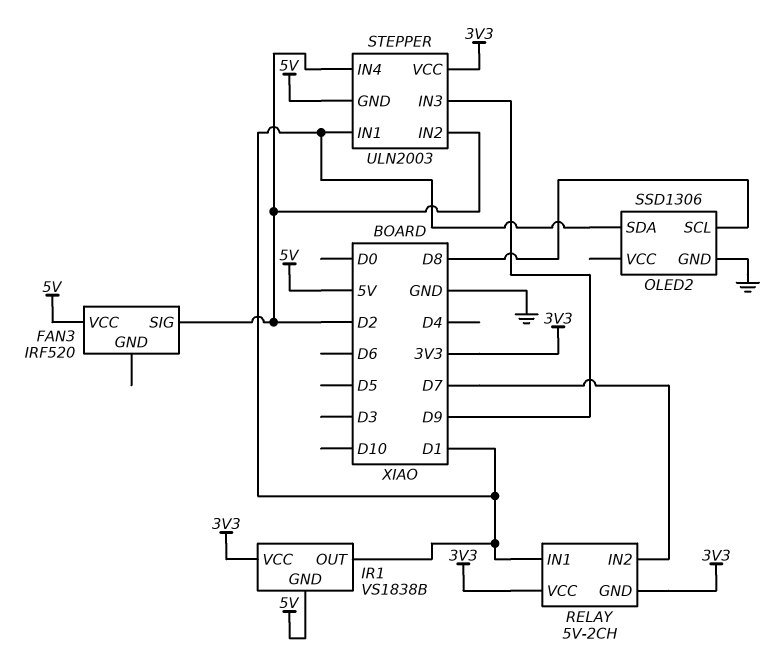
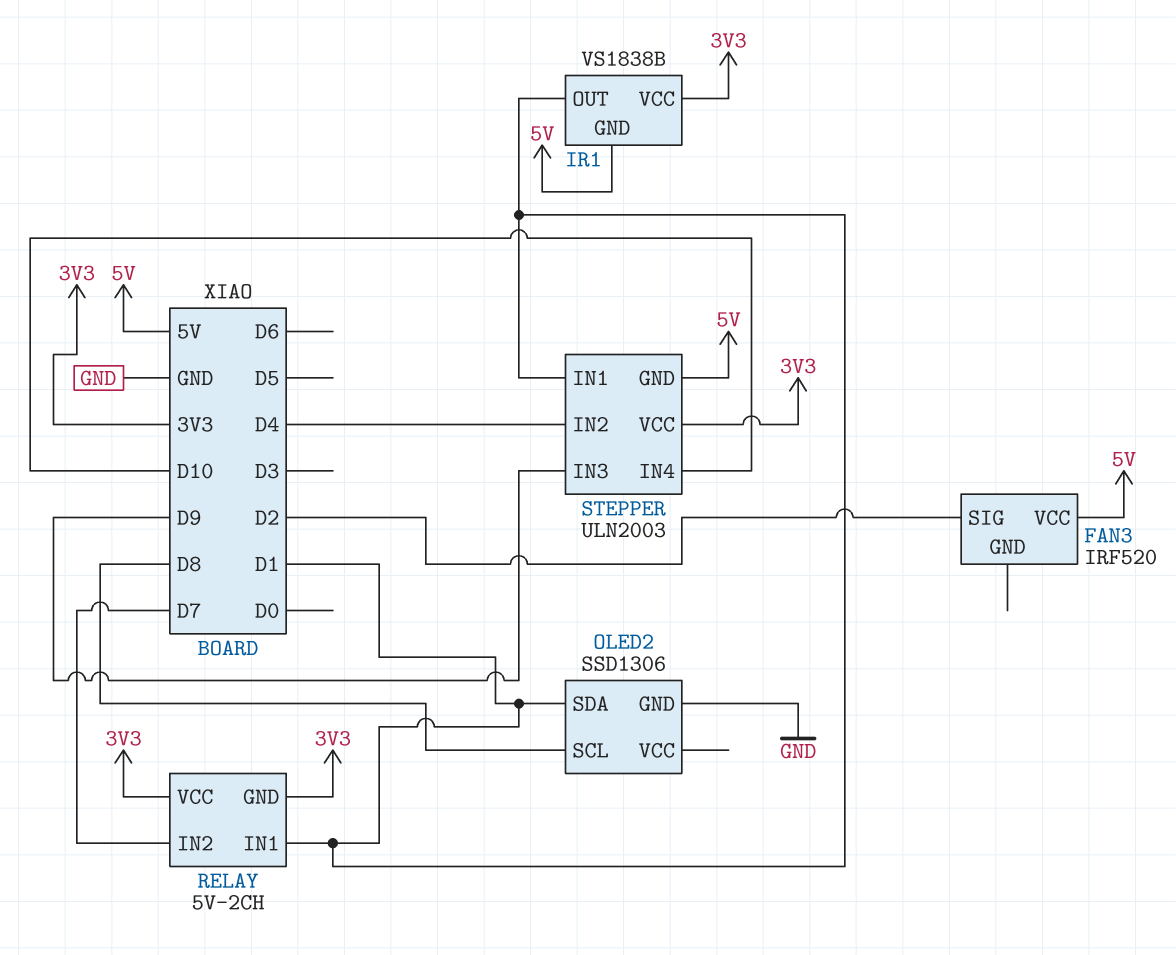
STEPPER pin IN2: D2 -> D4
STEPPER pin IN4: D2 -> D10

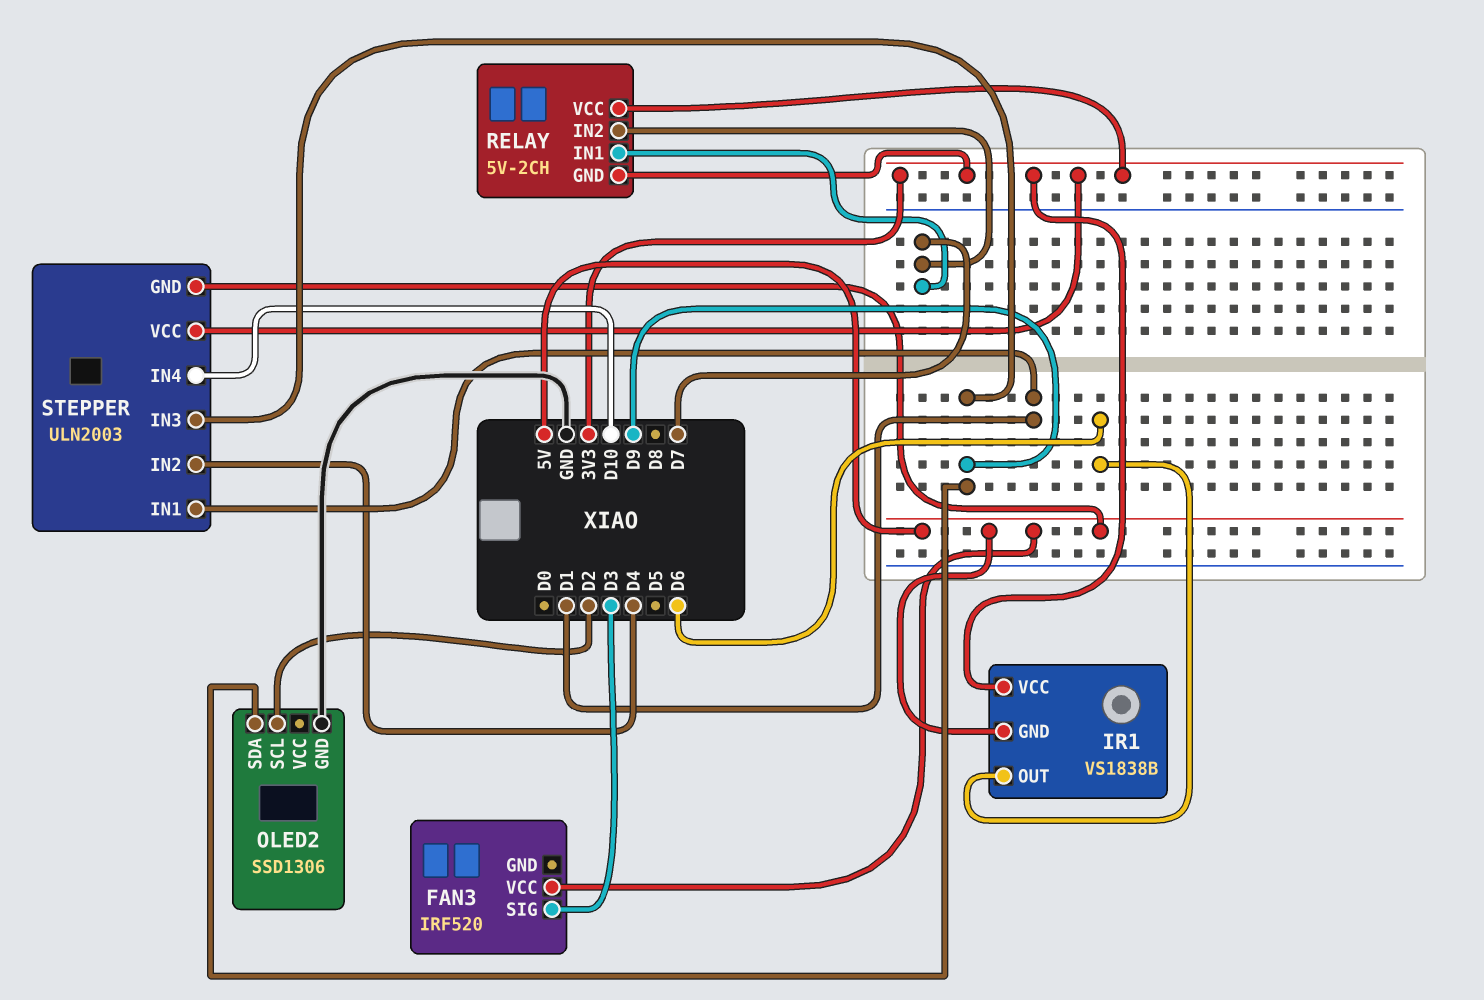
FAN3 pin SIG: D2 -> D3
IR1 pin OUT: D1 -> D6
OLED2 pin SCL: D8 -> D2
OLED2 pin SDA: D1 -> D9
RELAY pin IN1: D1 -> D7

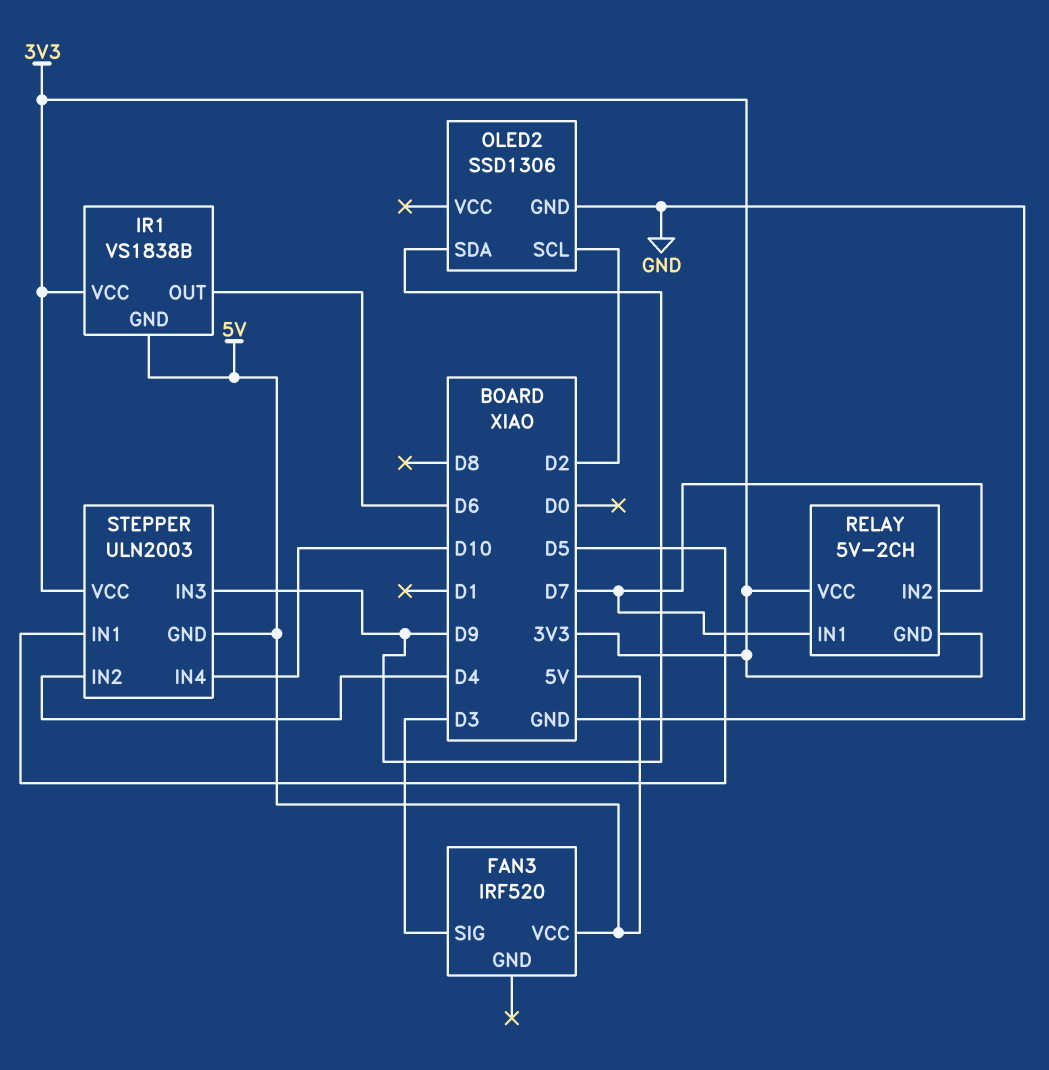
STEPPER pin IN1: D1 -> D5

